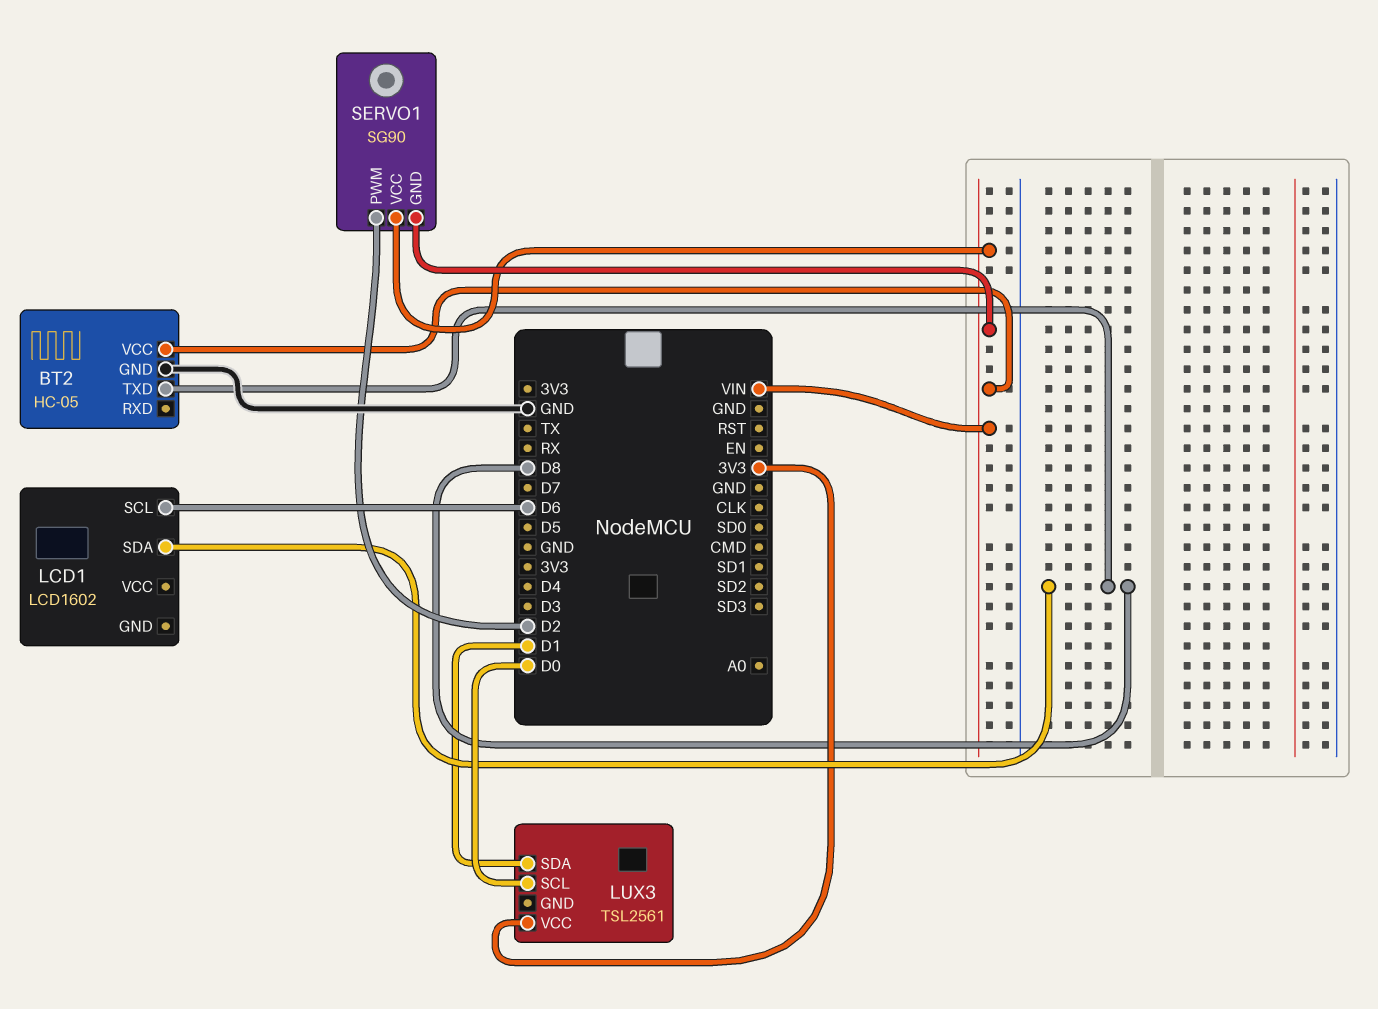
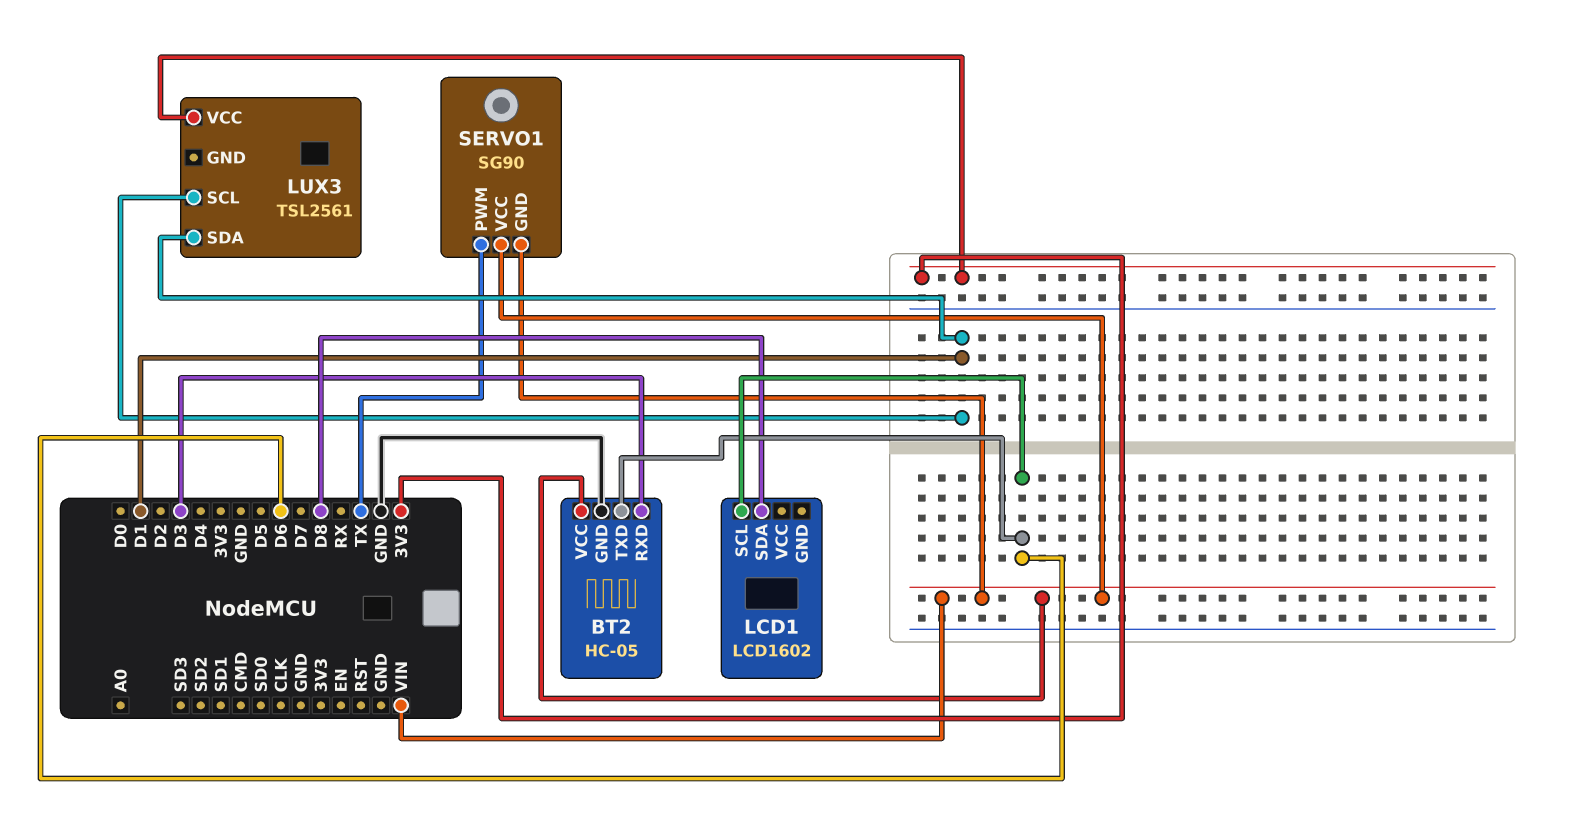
BT2 pin RXD: none -> D3
BT2 pin TXD: D8 -> D6
LUX3 pin SCL: D0 -> D1
SERVO1 pin PWM: D2 -> TX

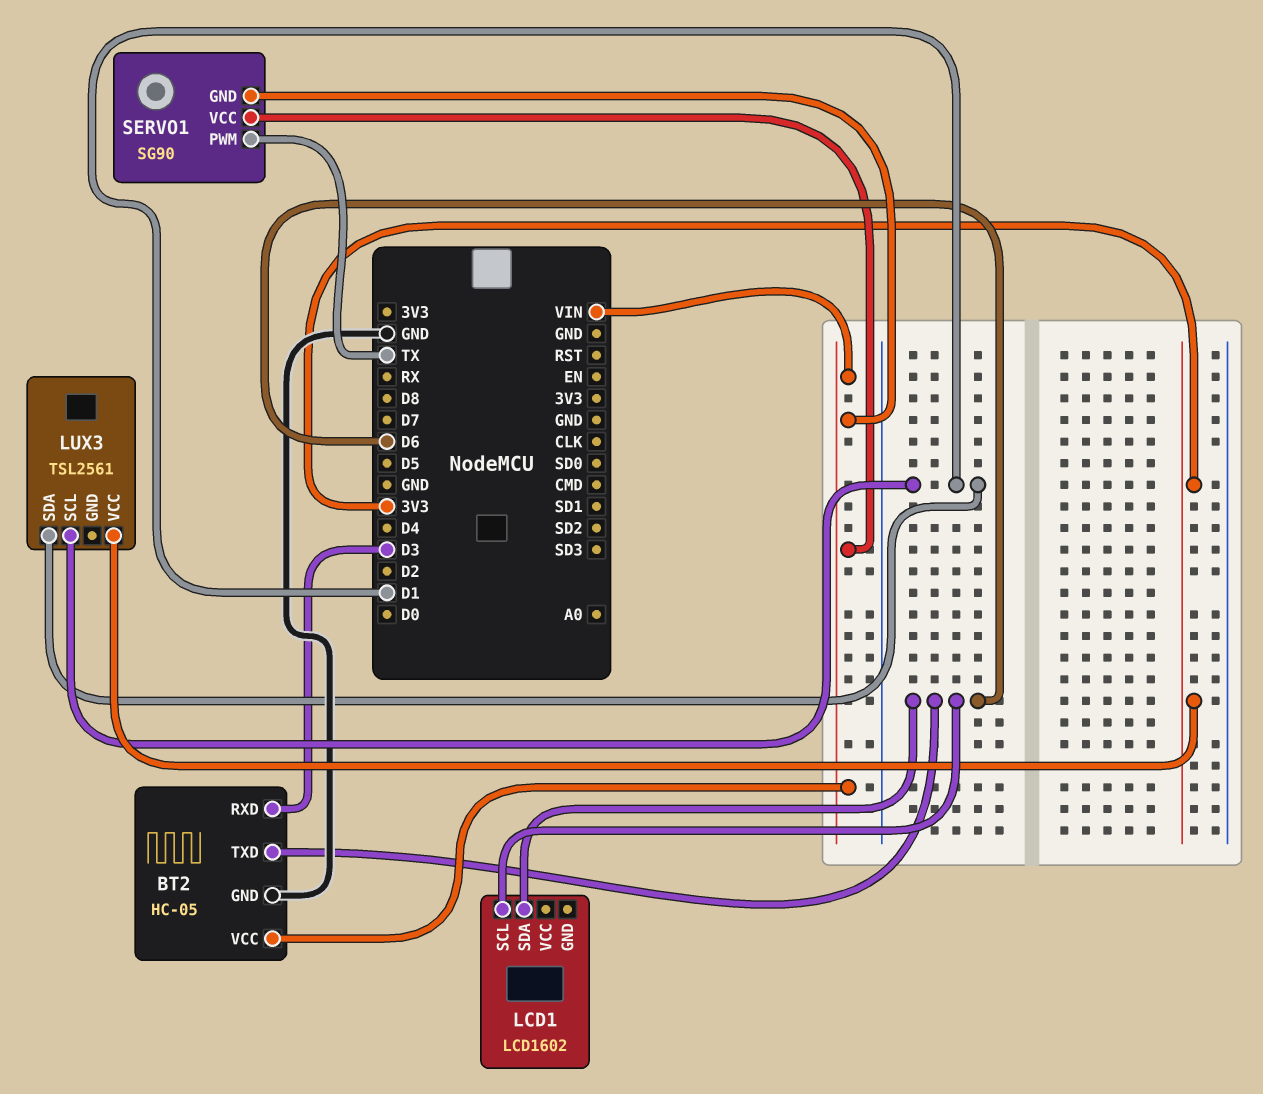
LCD1 pin SDA: D8 -> D6

